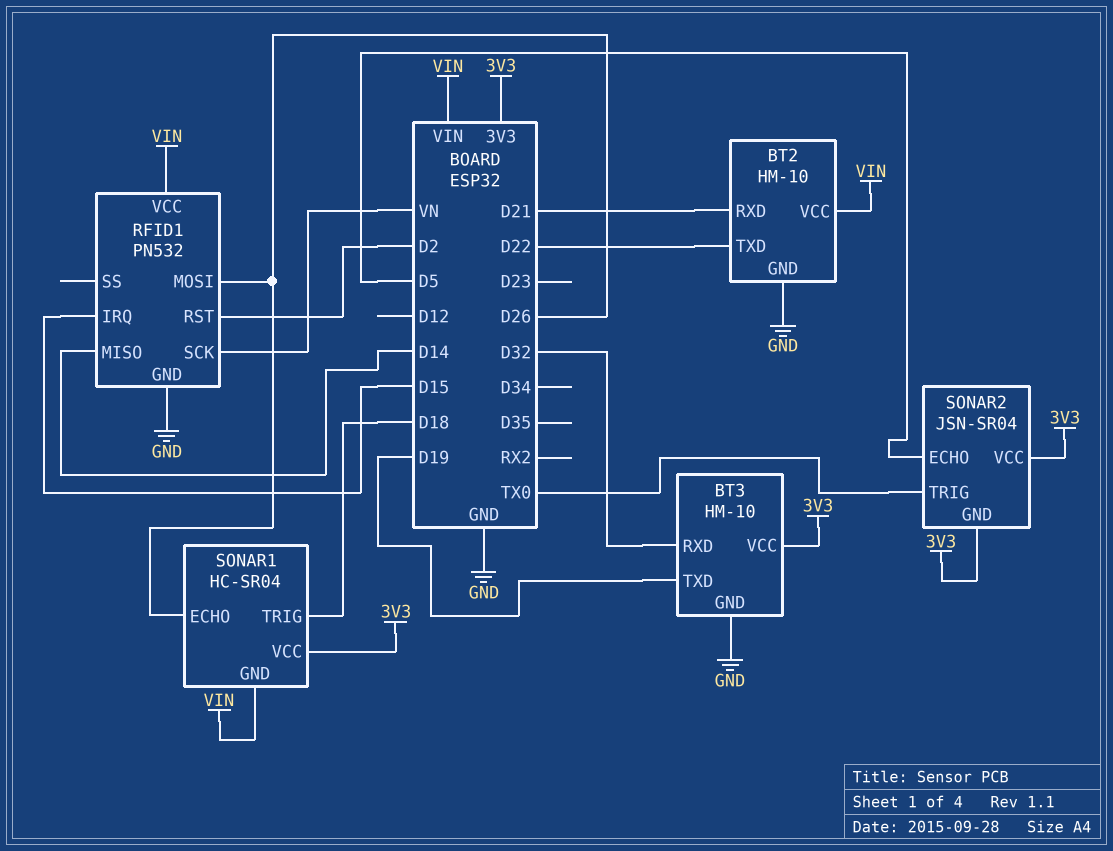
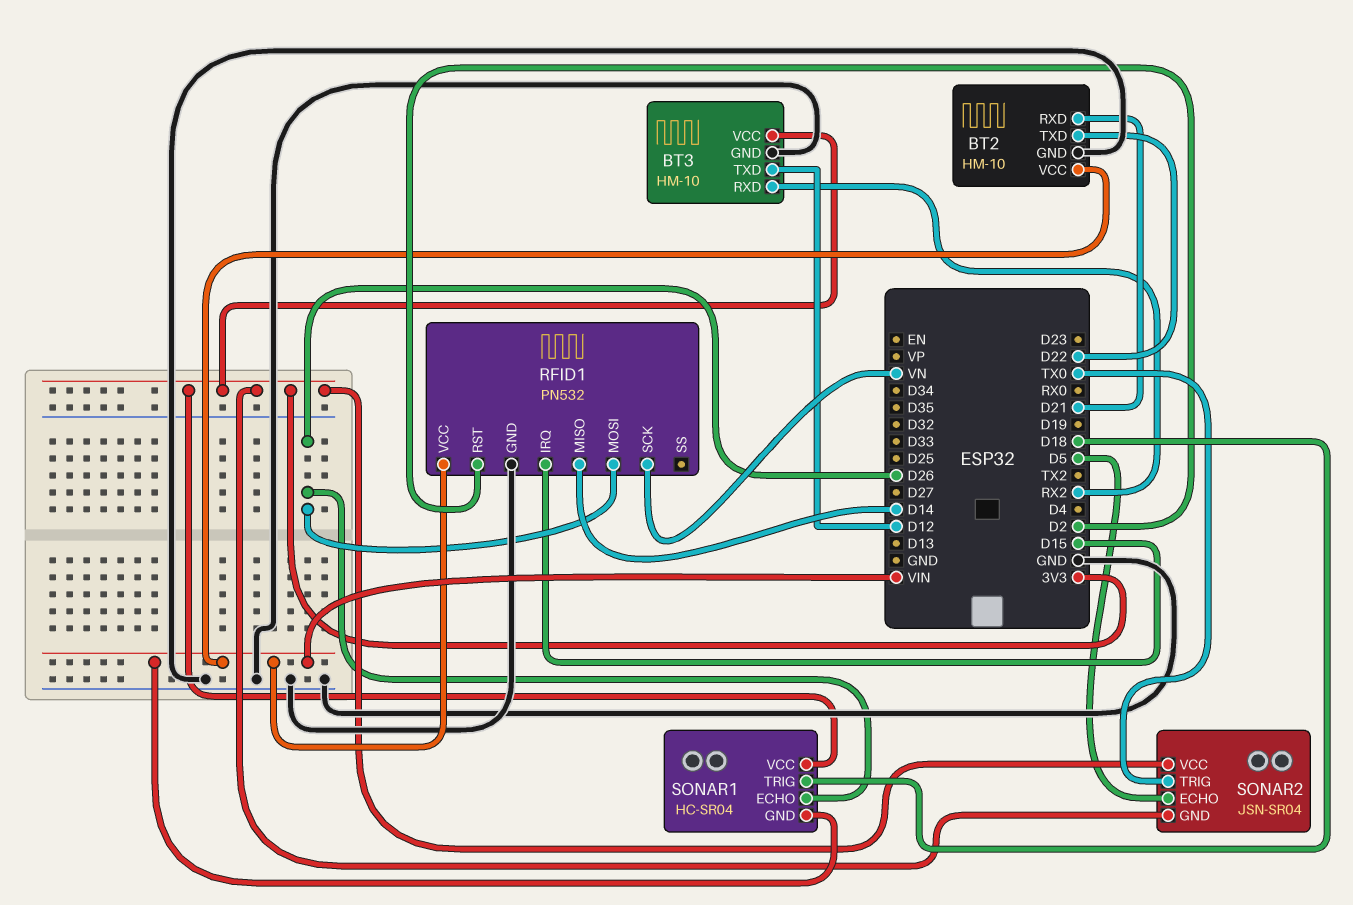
BT3 pin RXD: D32 -> RX2
BT3 pin TXD: D19 -> D12

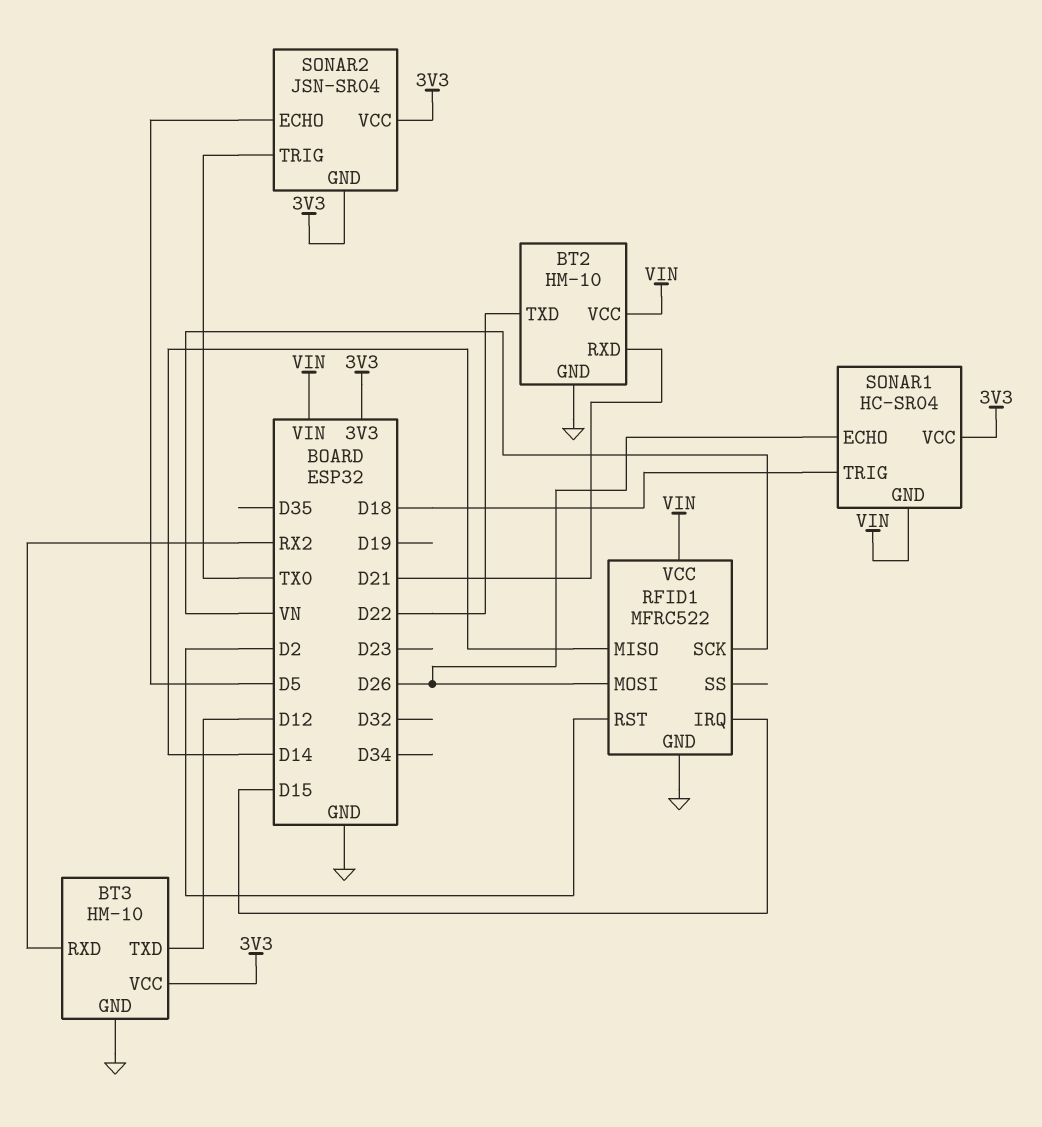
RFID1: PN532 -> MFRC522

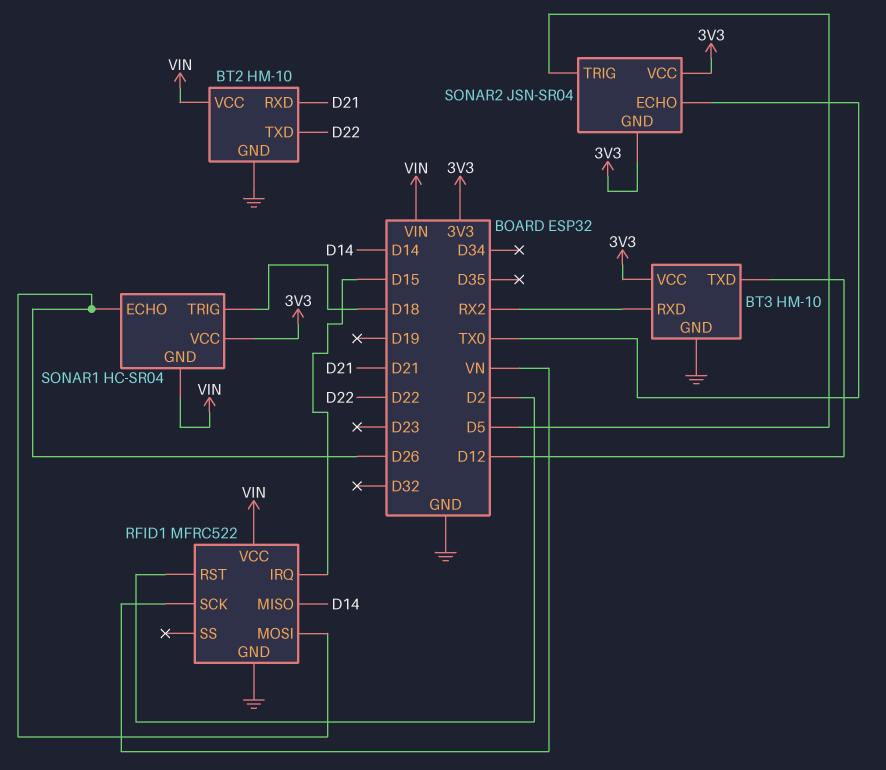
SONAR2 pin ECHO: D5 -> TX0
SONAR2 pin TRIG: TX0 -> D5

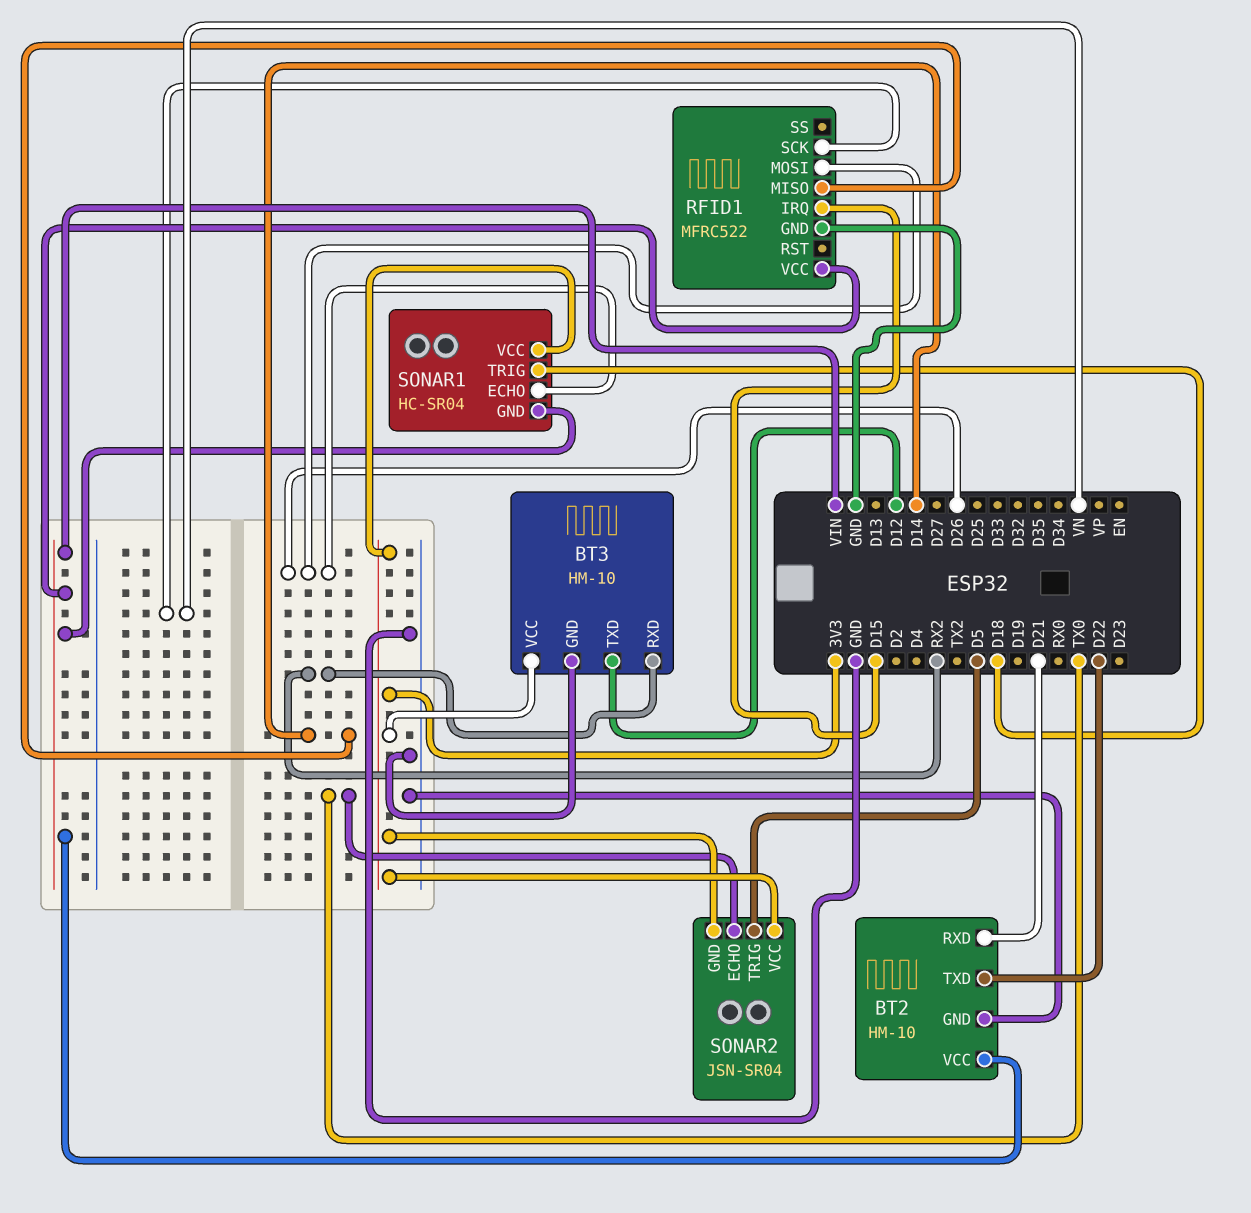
RFID1 pin RST: D2 -> none

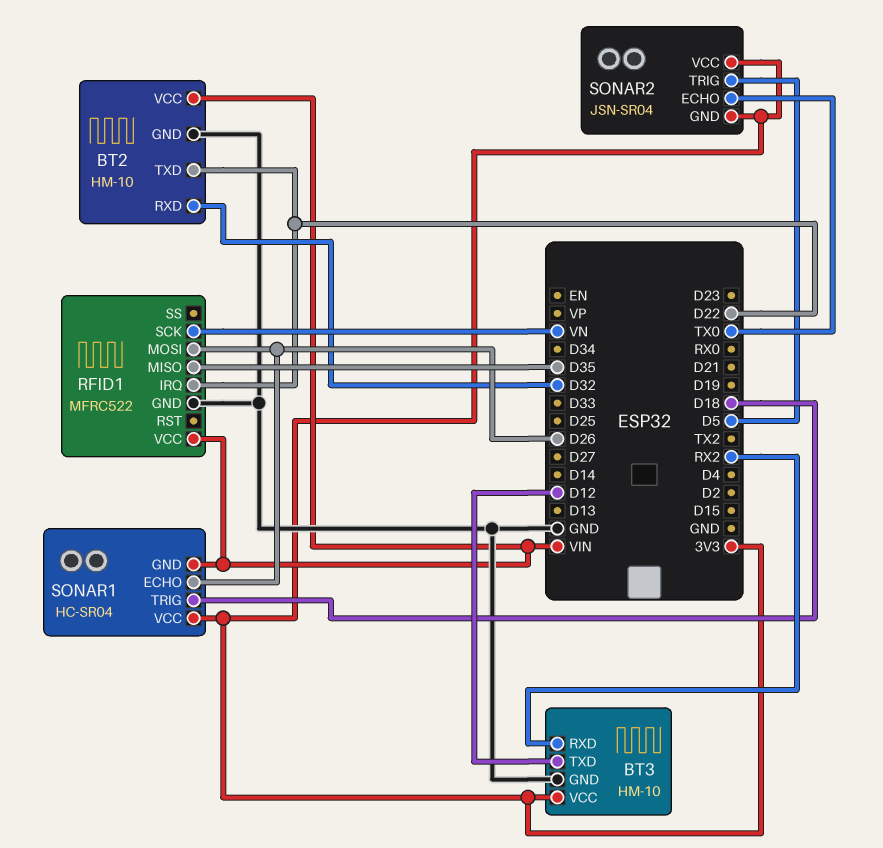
BT2 pin RXD: D21 -> D32
RFID1 pin IRQ: D15 -> D22
RFID1 pin MISO: D14 -> D35

